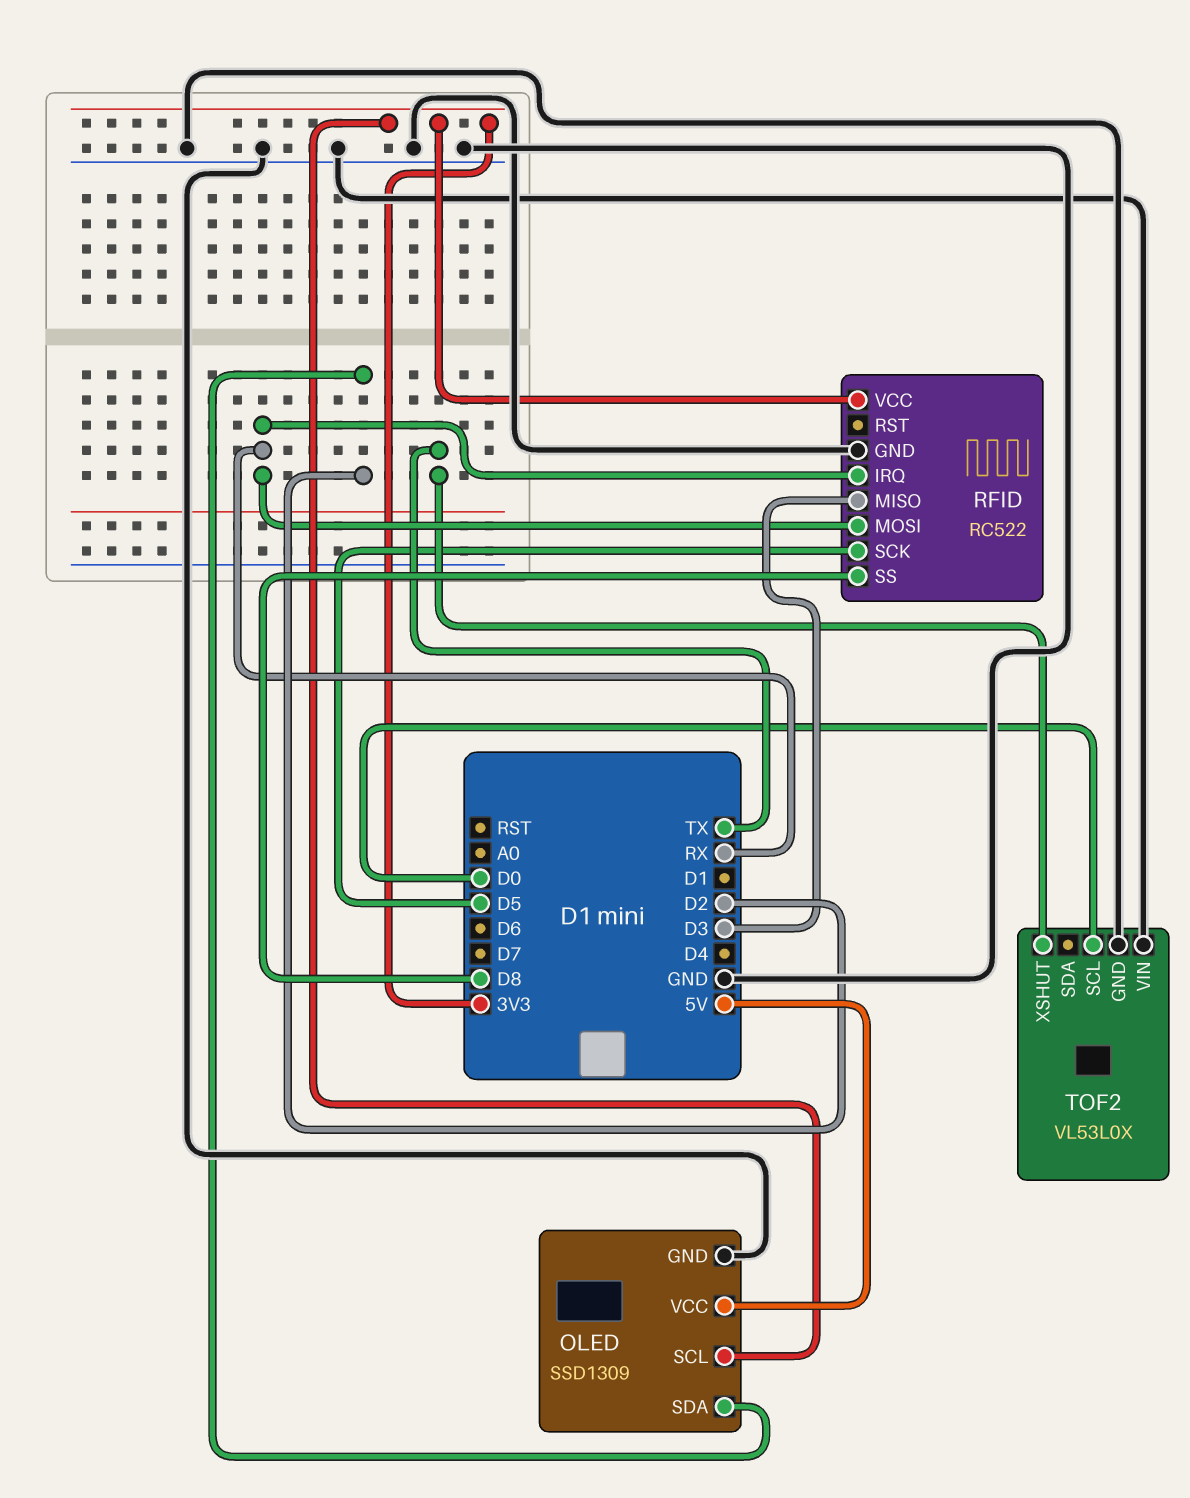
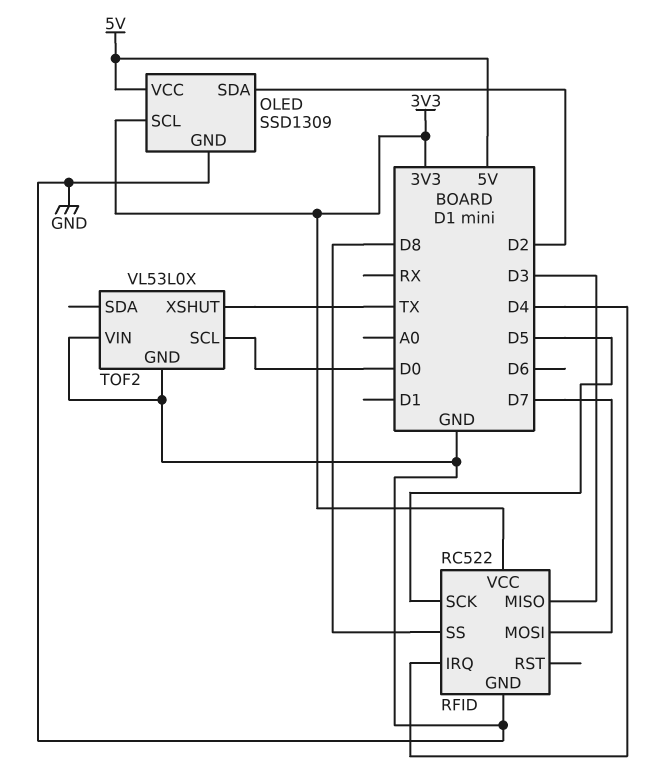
RFID pin IRQ: RX -> D4
RFID pin MOSI: RX -> D7

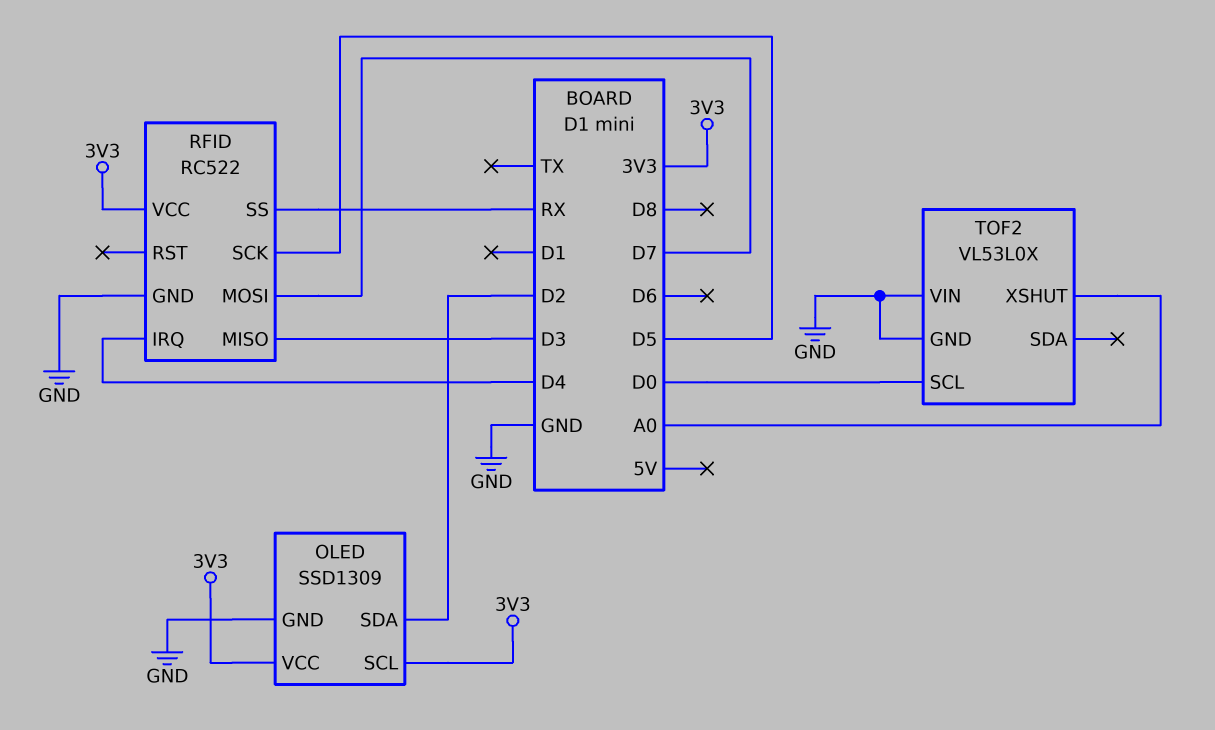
OLED pin VCC: 5V -> 3V3
RFID pin SS: D8 -> RX
TOF2 pin XSHUT: TX -> A0

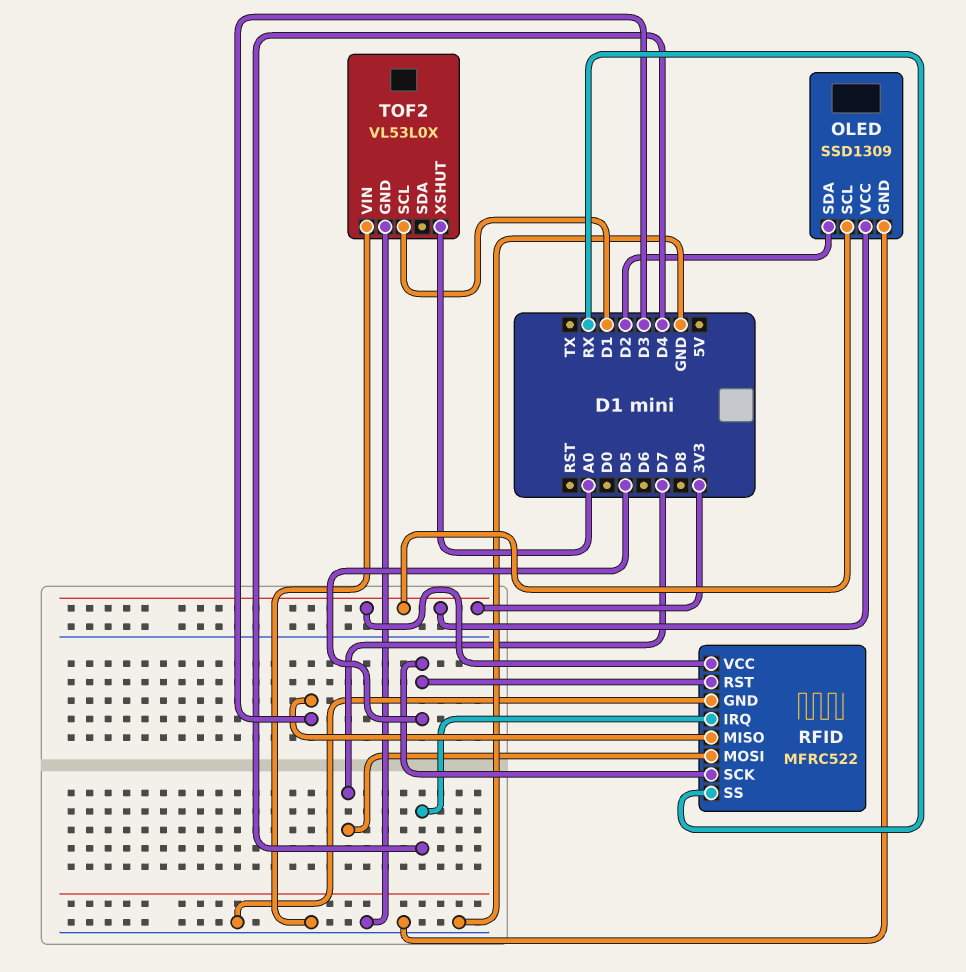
RFID: RC522 -> MFRC522
RFID pin RST: none -> D5
TOF2 pin SCL: D0 -> D1

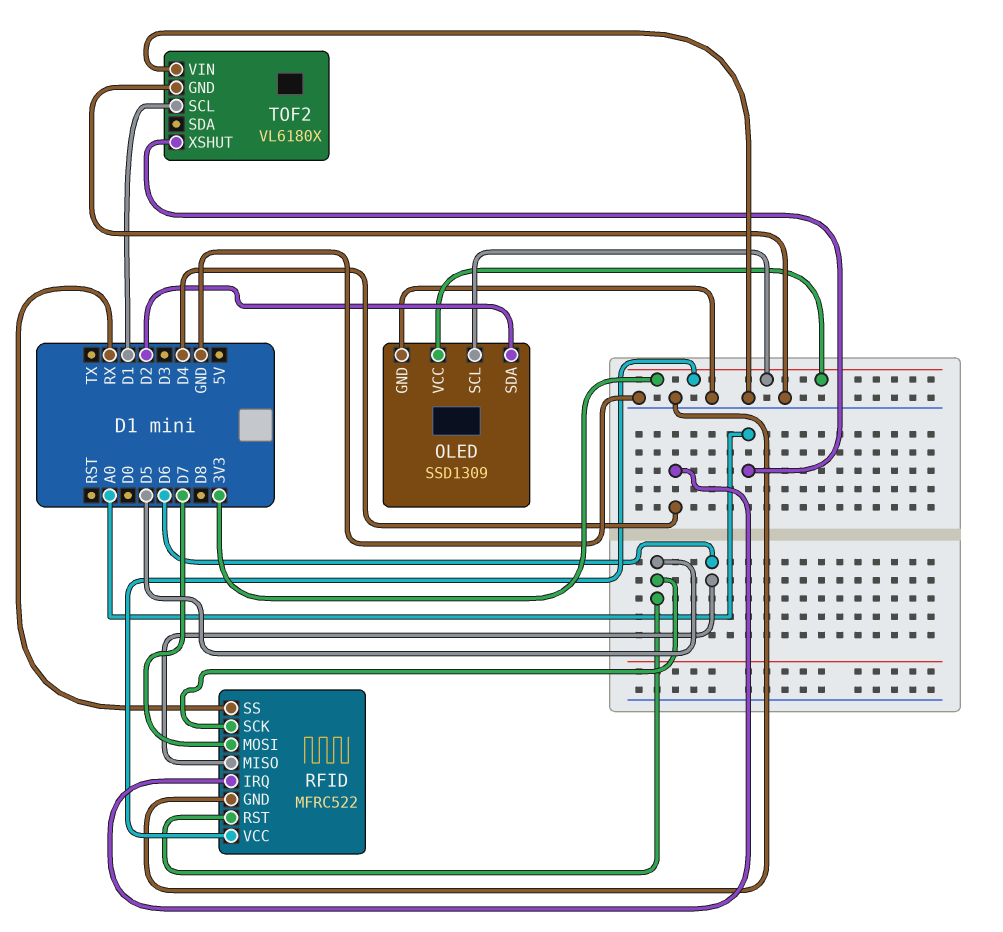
RFID pin MISO: D3 -> D6
TOF2: VL53L0X -> VL6180X

